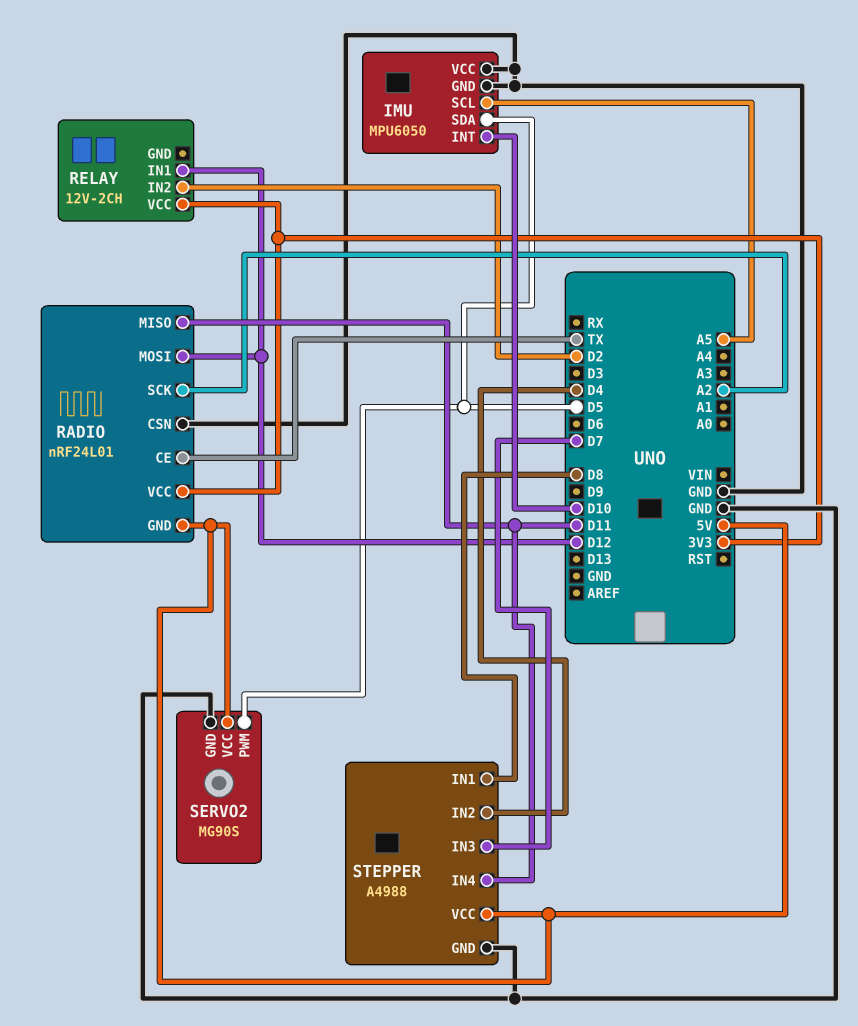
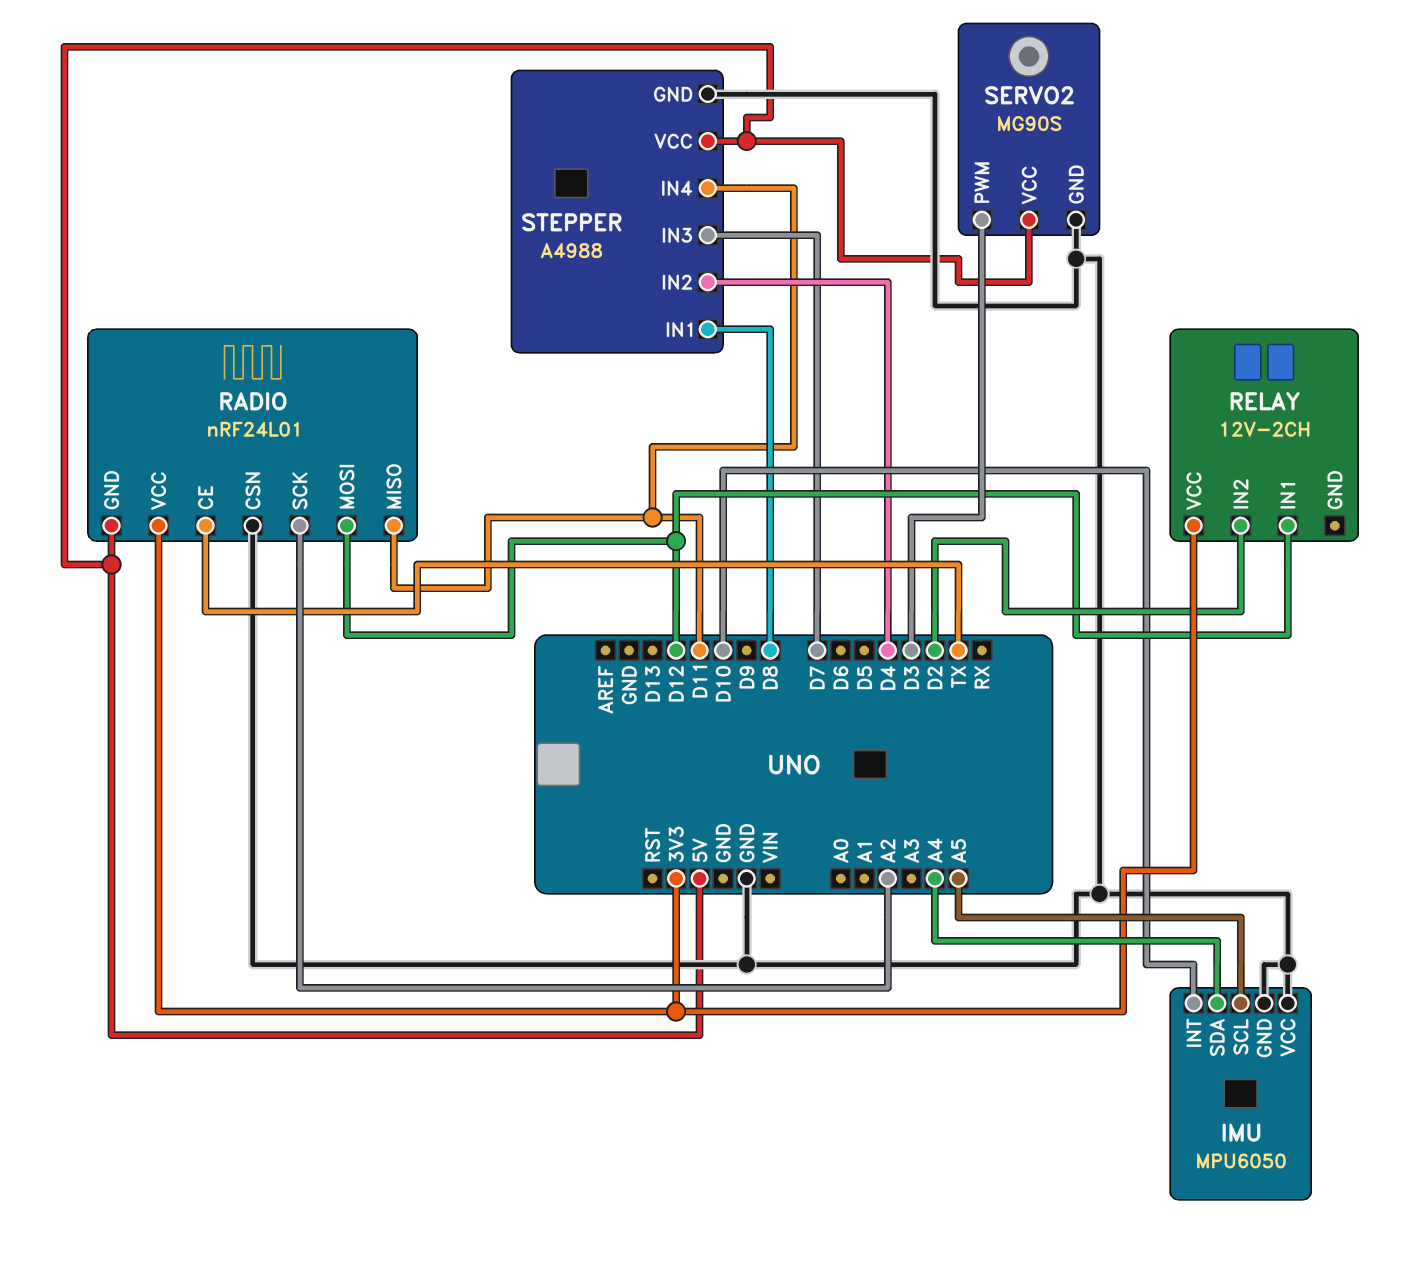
IMU pin SDA: D5 -> A4
SERVO2 pin PWM: D5 -> D3

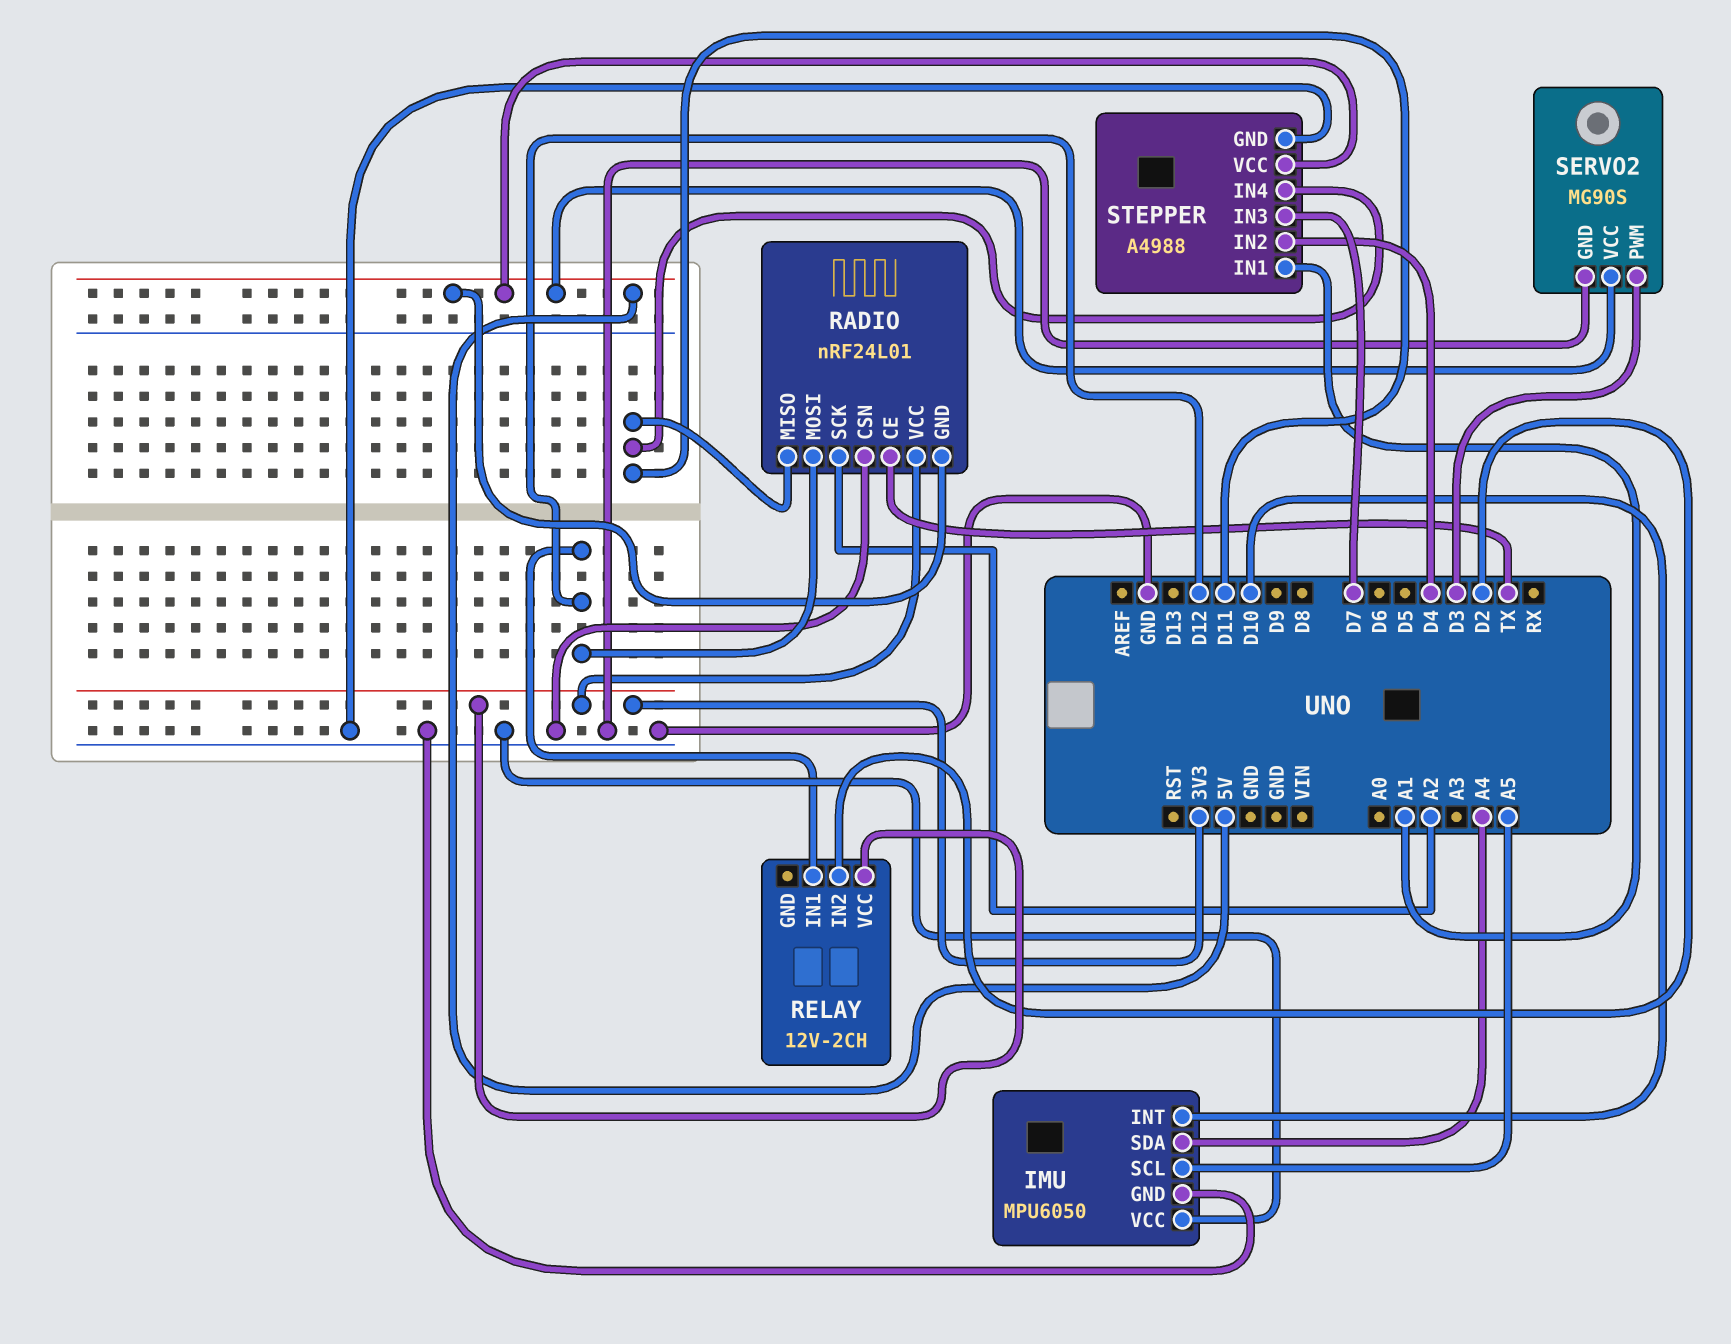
STEPPER pin IN1: D8 -> A1

